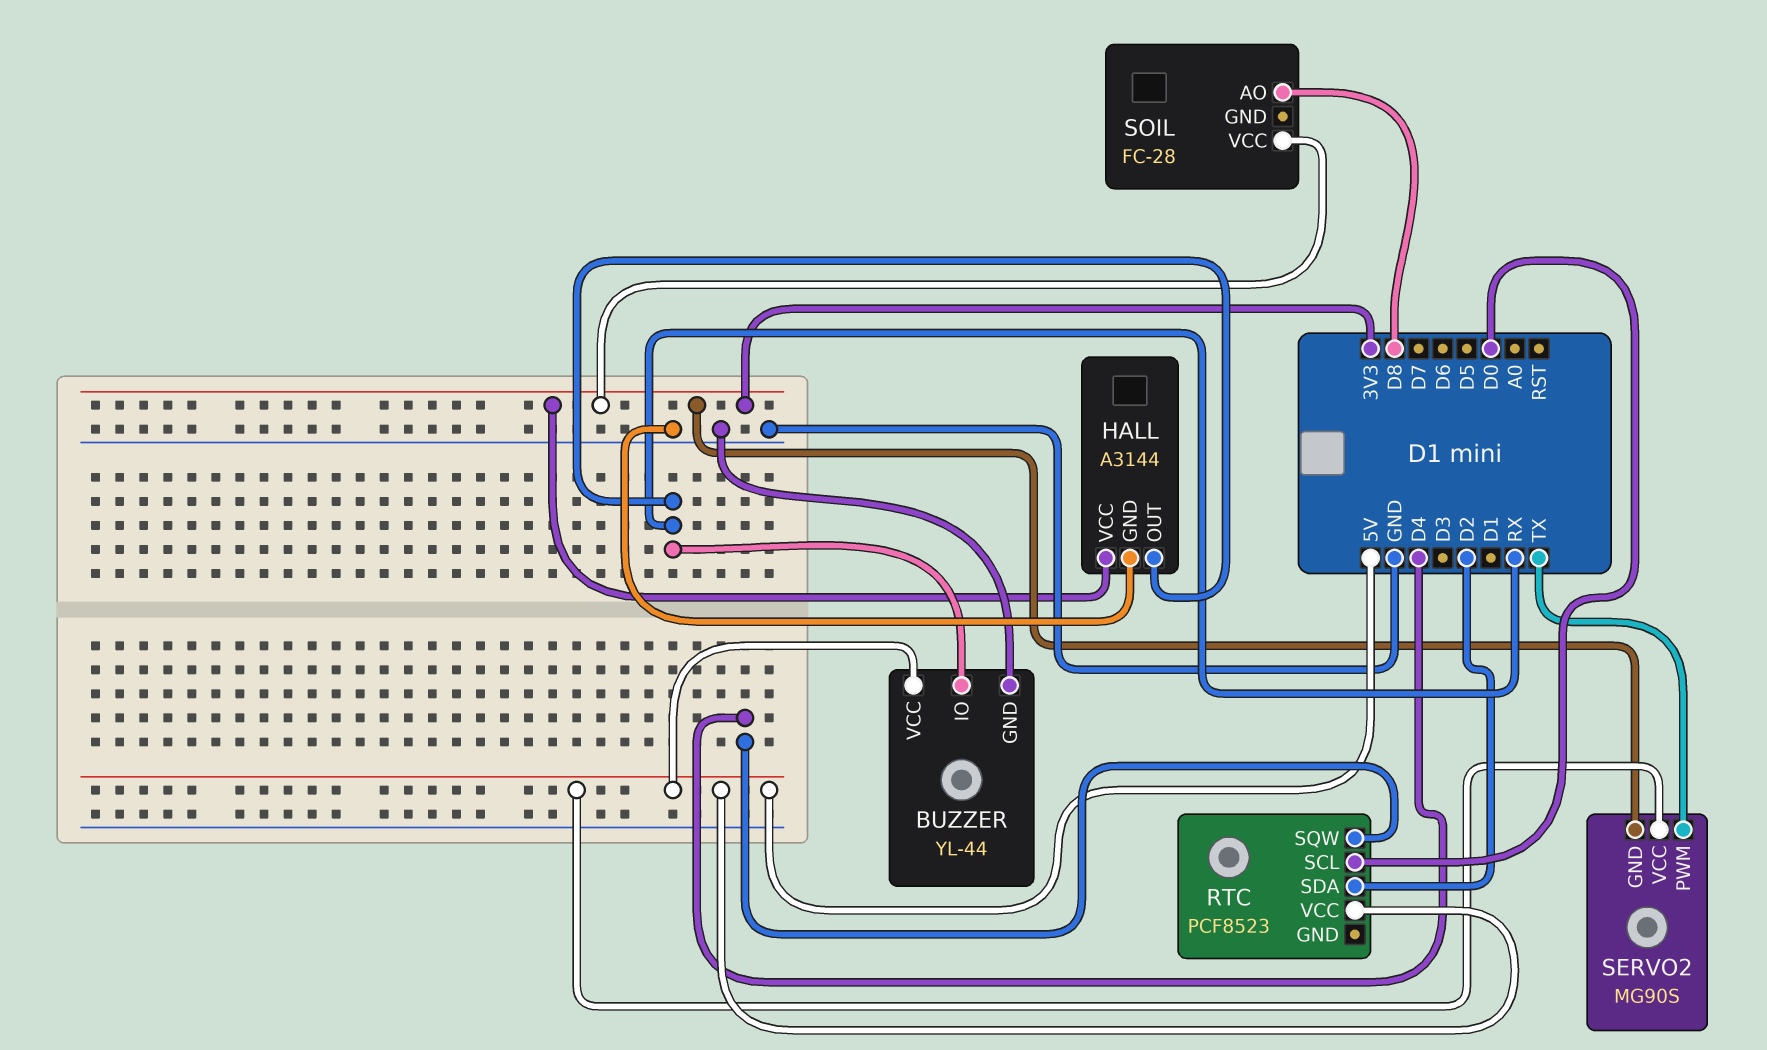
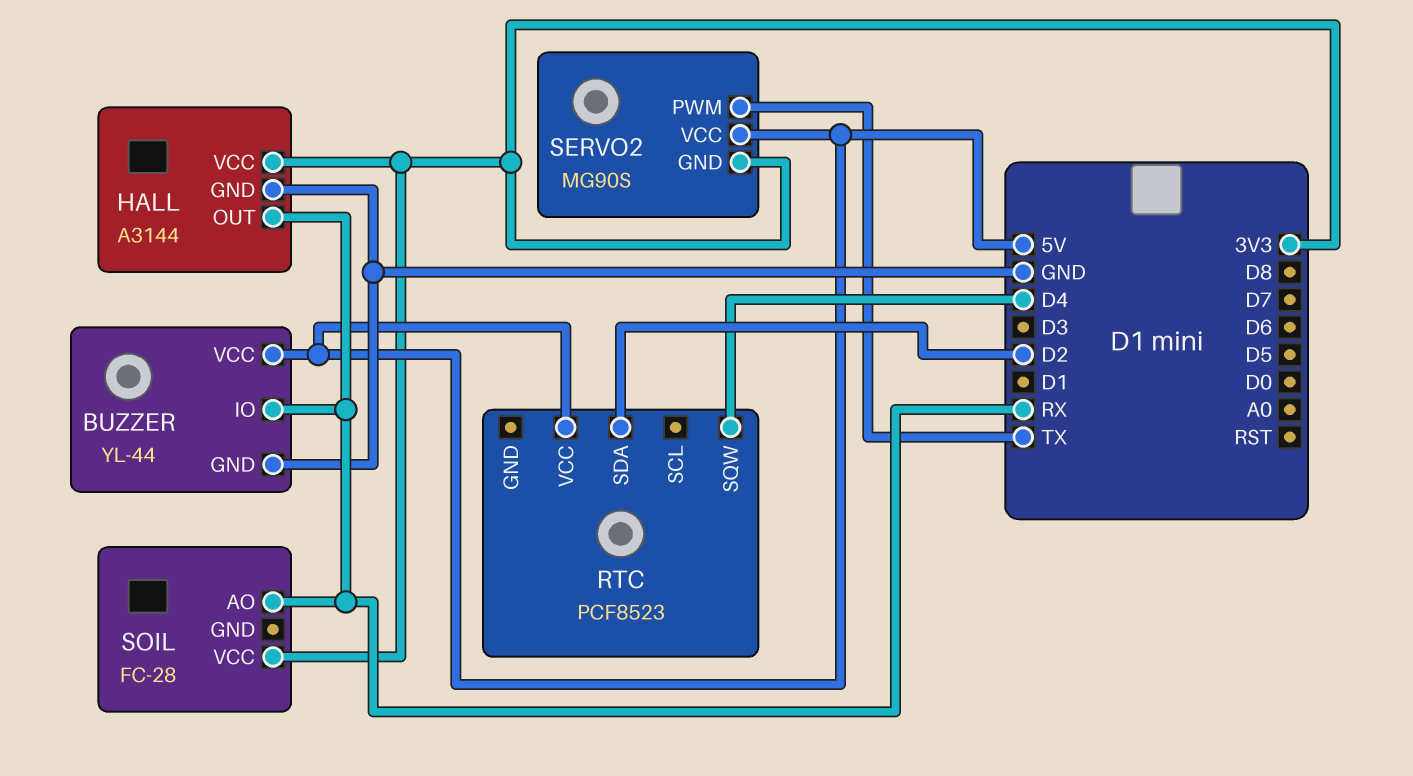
RTC pin SCL: D0 -> none
SOIL pin AO: D8 -> RX

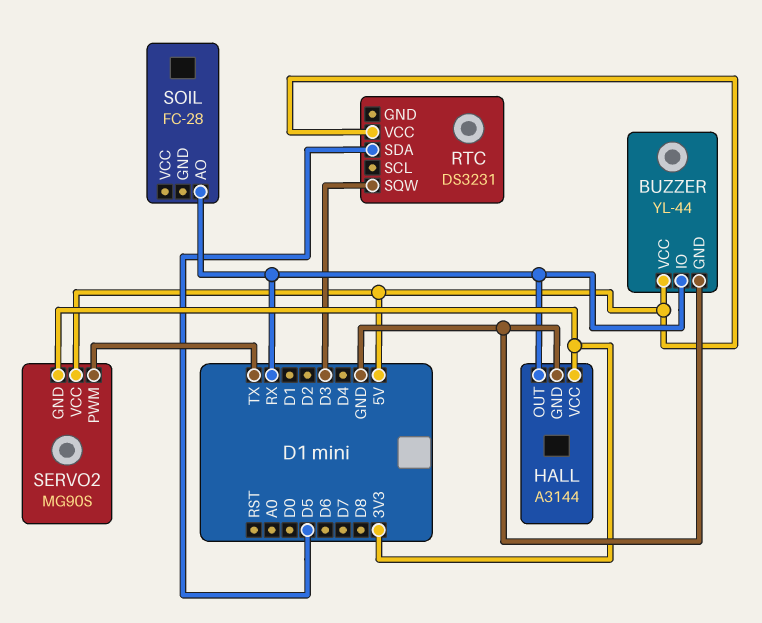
RTC: PCF8523 -> DS3231
RTC pin SDA: D2 -> D5
RTC pin SQW: D4 -> D3
SOIL pin VCC: 3V3 -> none

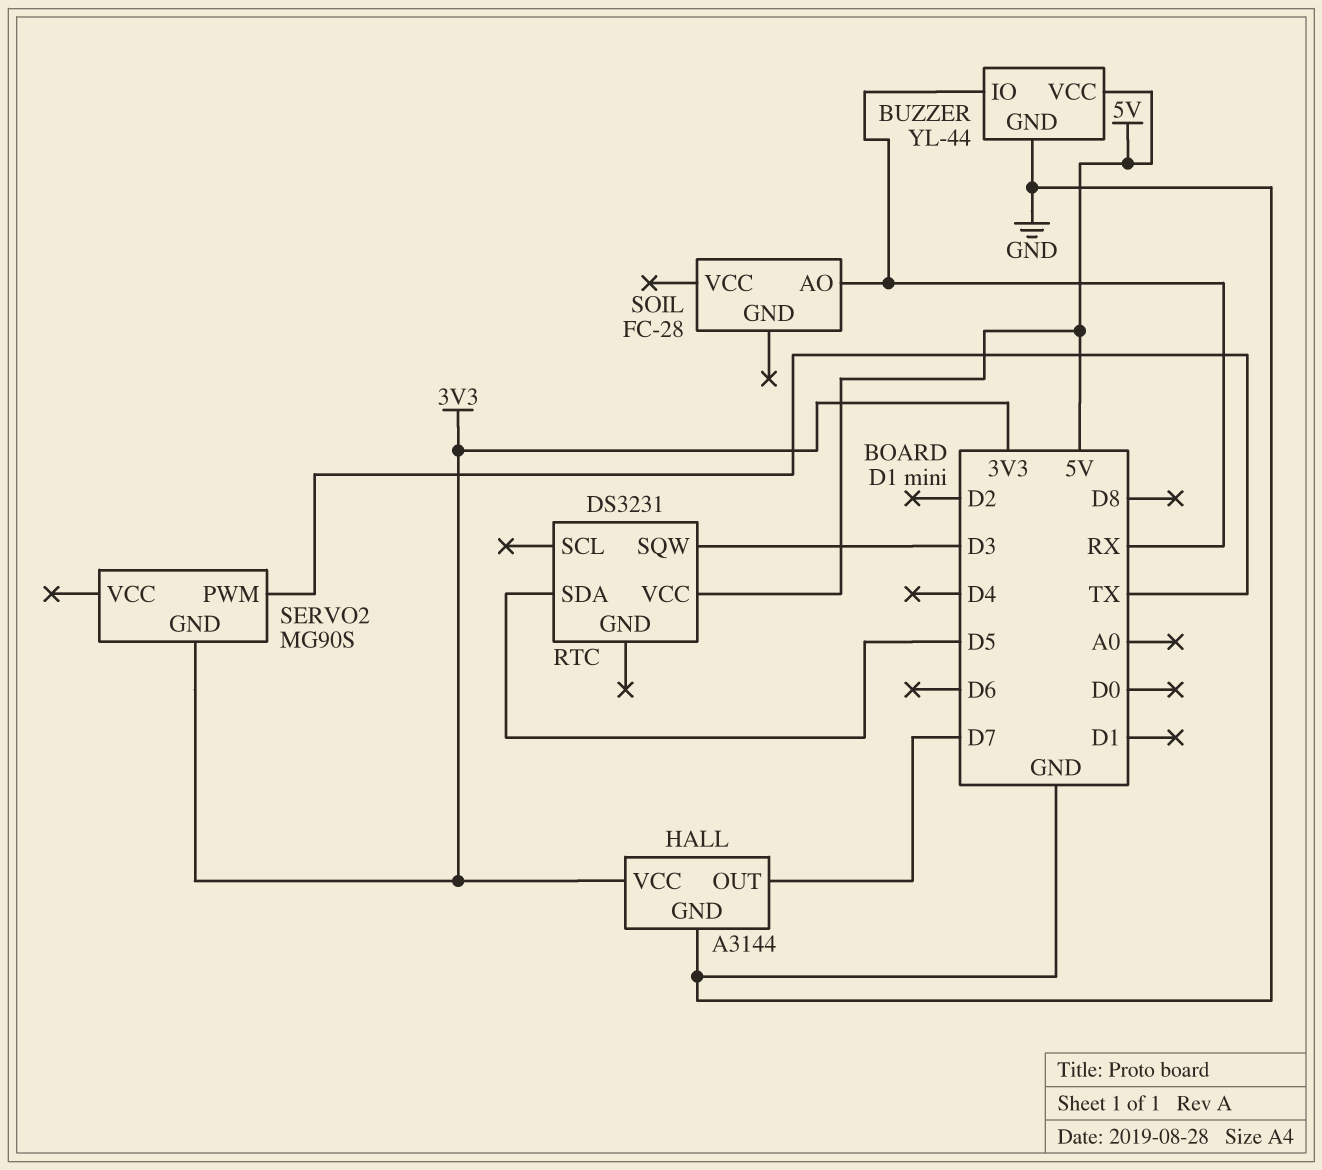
HALL pin OUT: RX -> D7
SERVO2 pin VCC: 5V -> none

